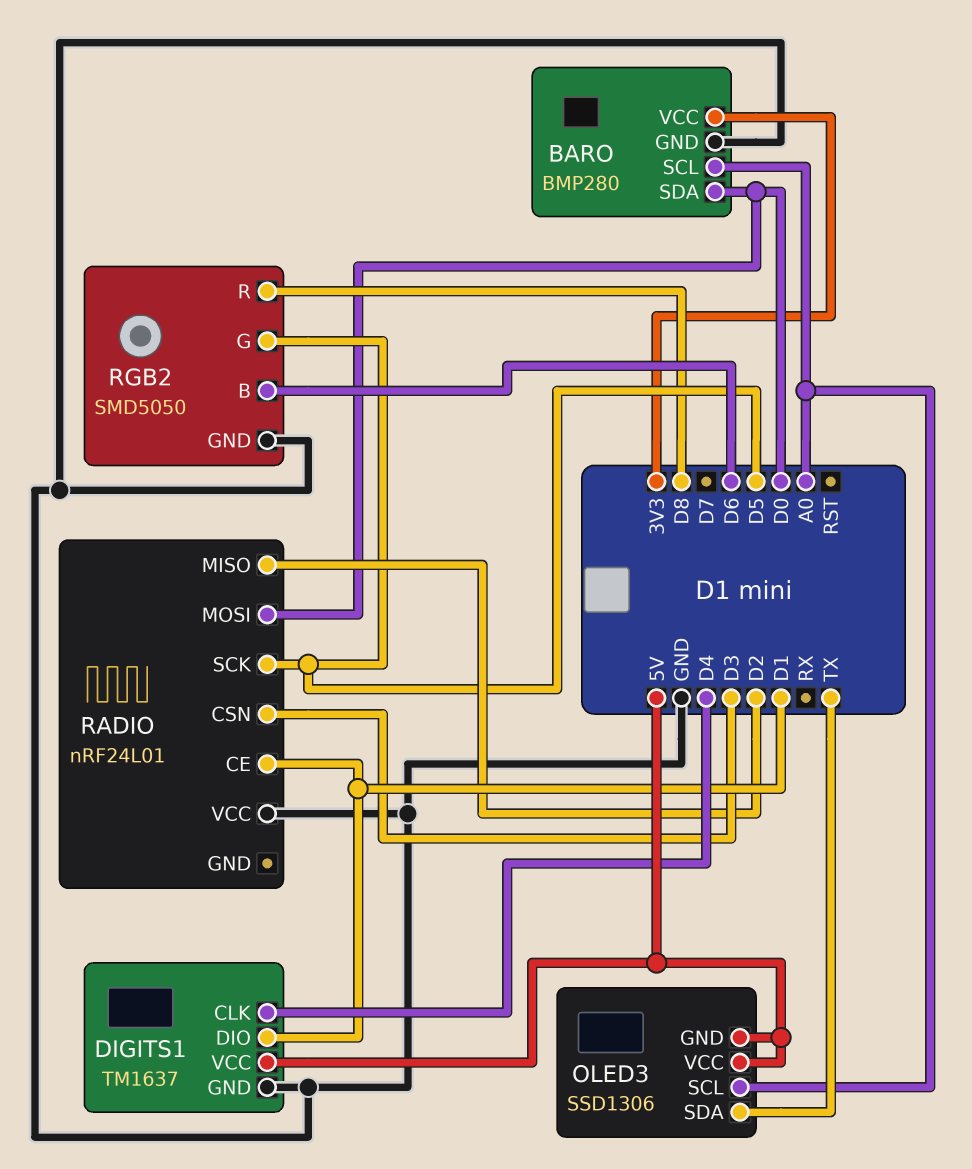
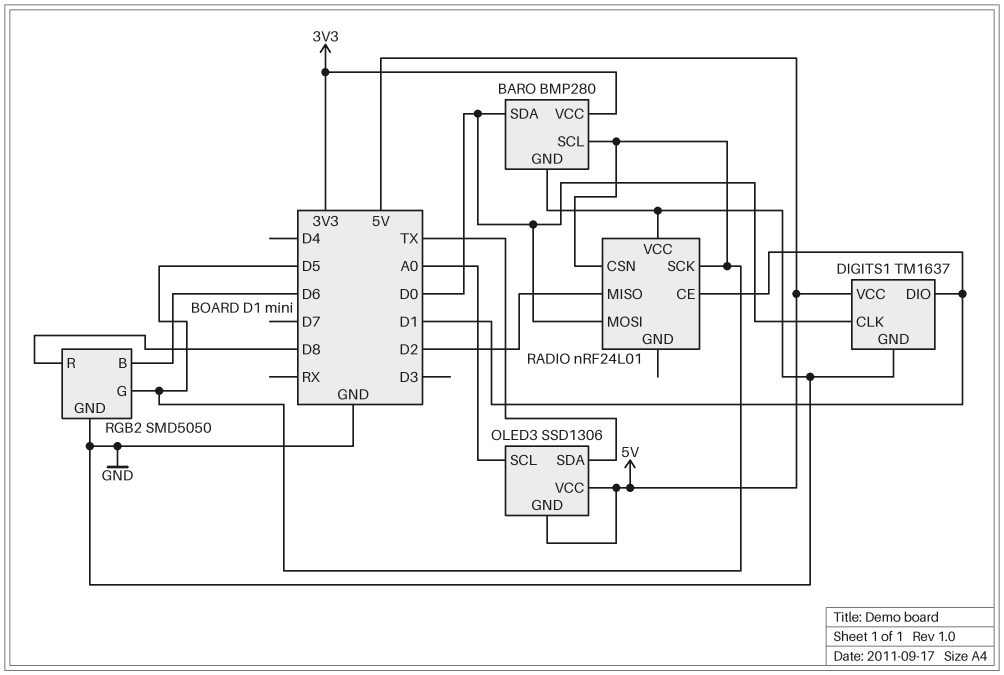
BARO pin SCL: A0 -> D5
DIGITS1 pin CLK: D4 -> D0
RADIO pin CSN: D3 -> D5

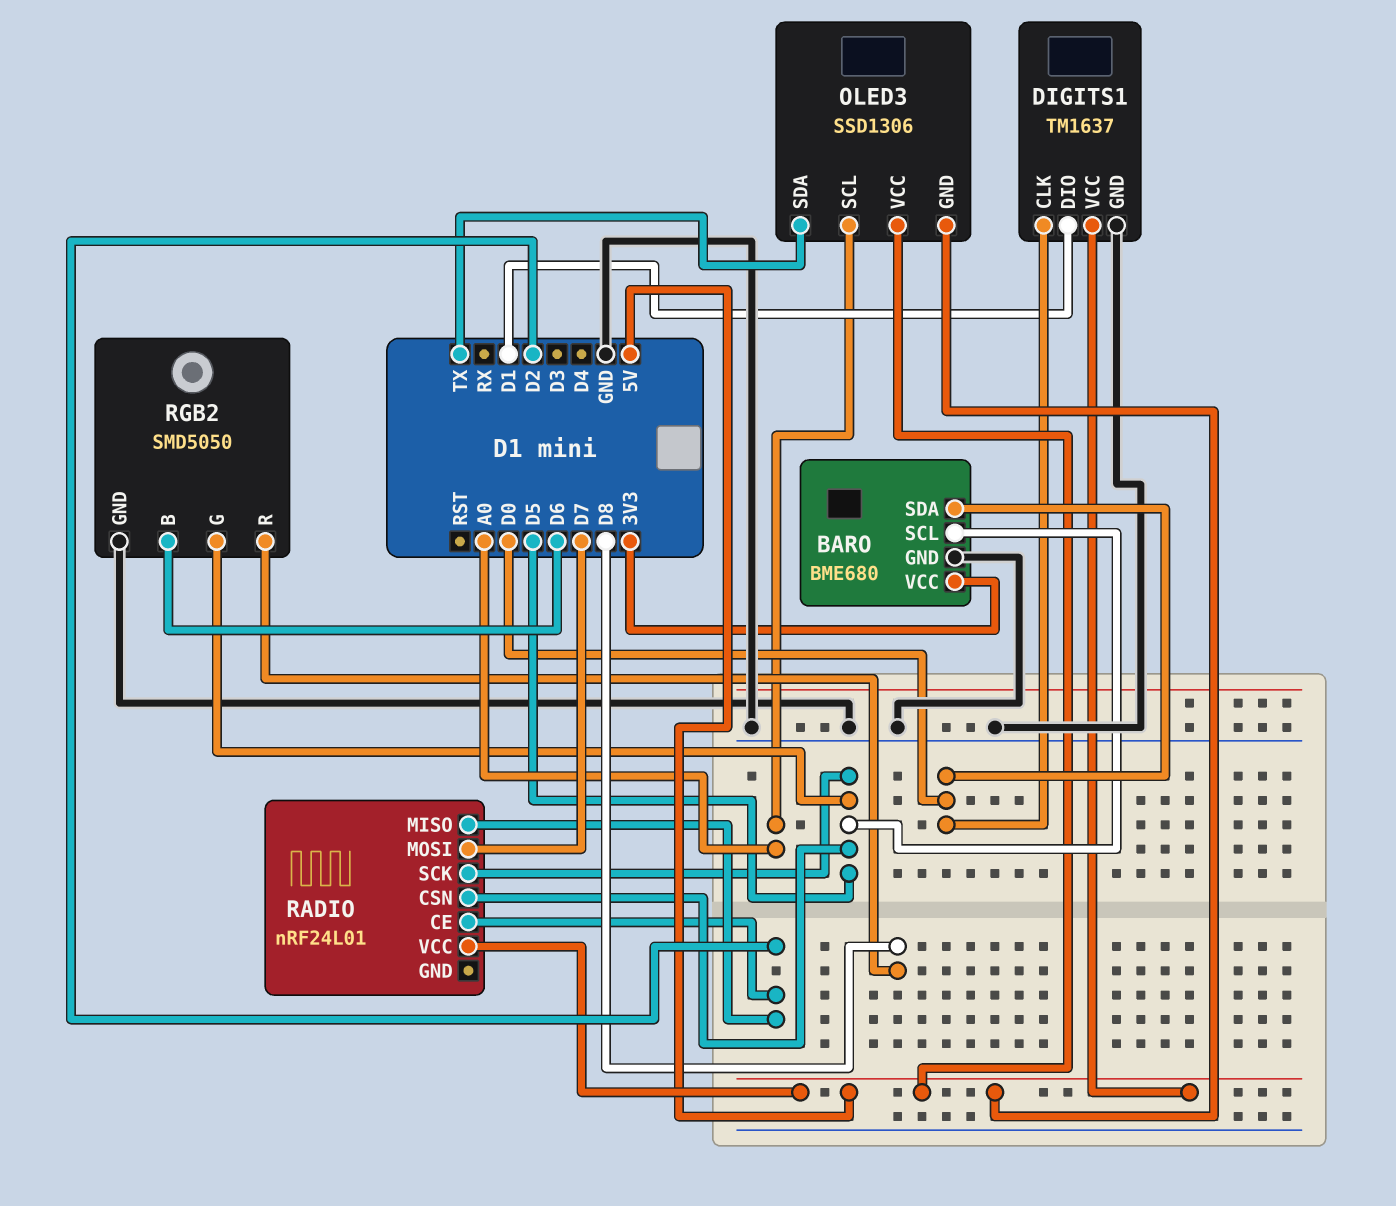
BARO: BMP280 -> BME680
RADIO pin CE: D1 -> D2
RADIO pin MOSI: D0 -> D7
RADIO pin VCC: GND -> 5V

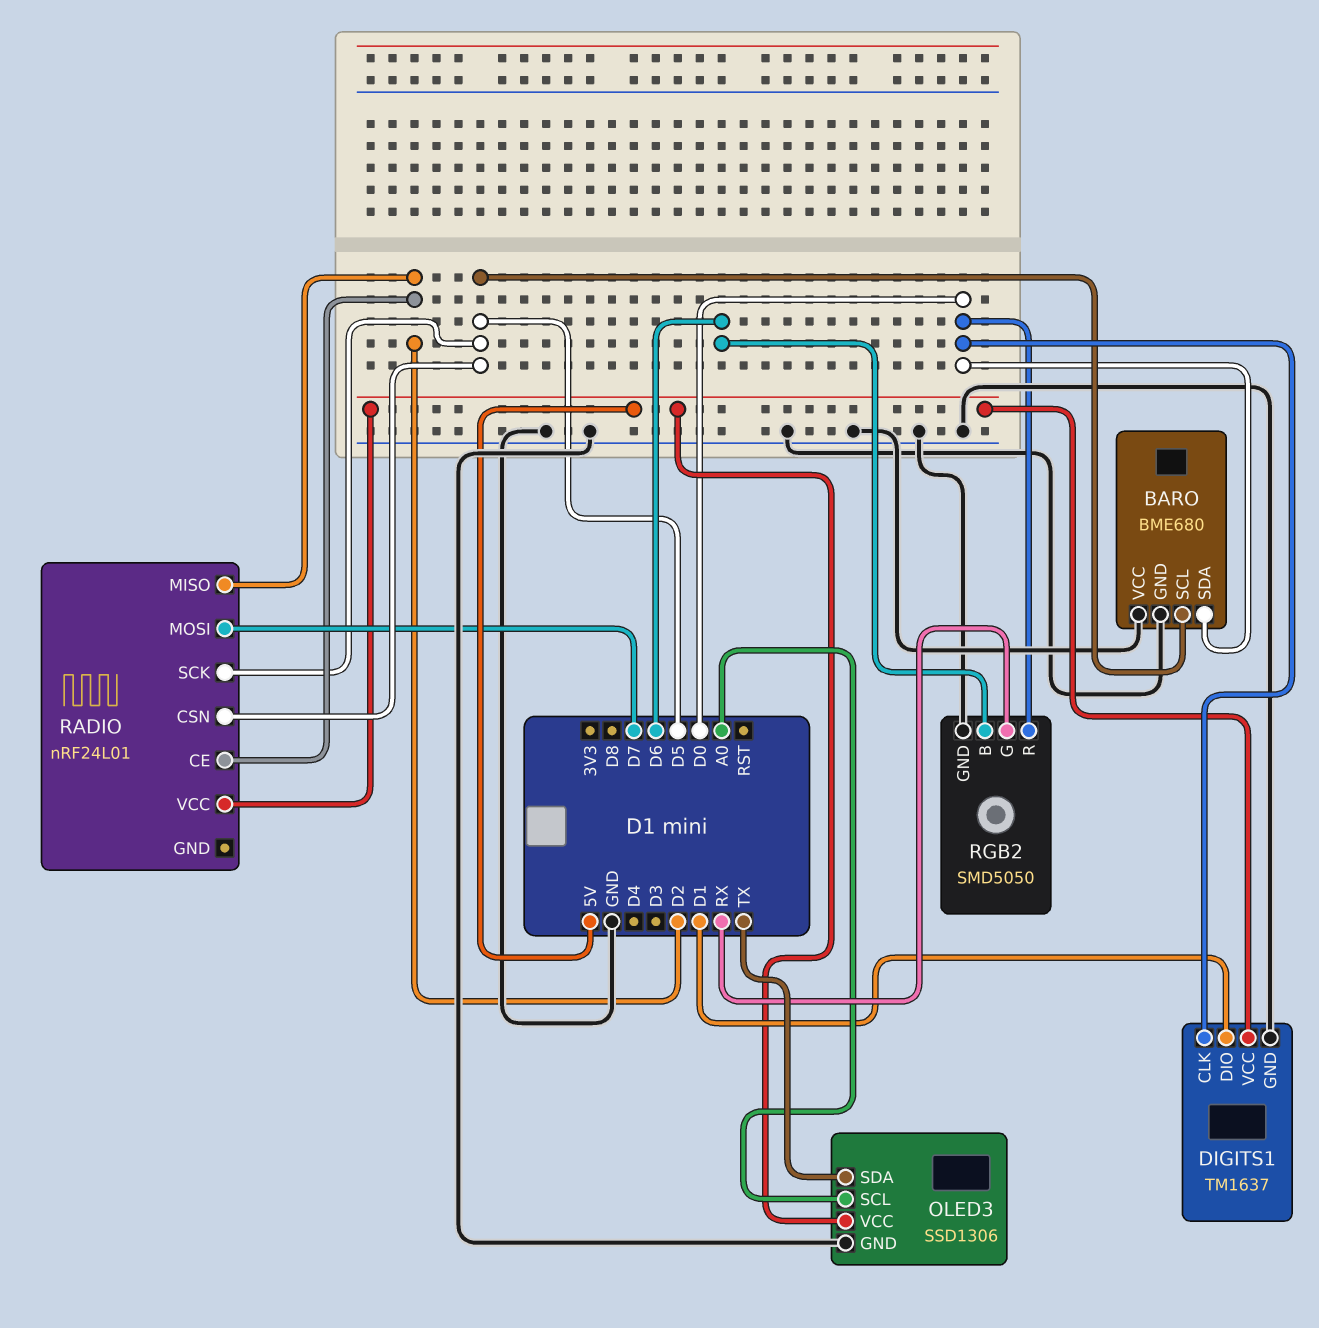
BARO pin VCC: 3V3 -> GND
OLED3 pin GND: 5V -> GND
RGB2 pin G: D5 -> RX
RGB2 pin R: D8 -> D0

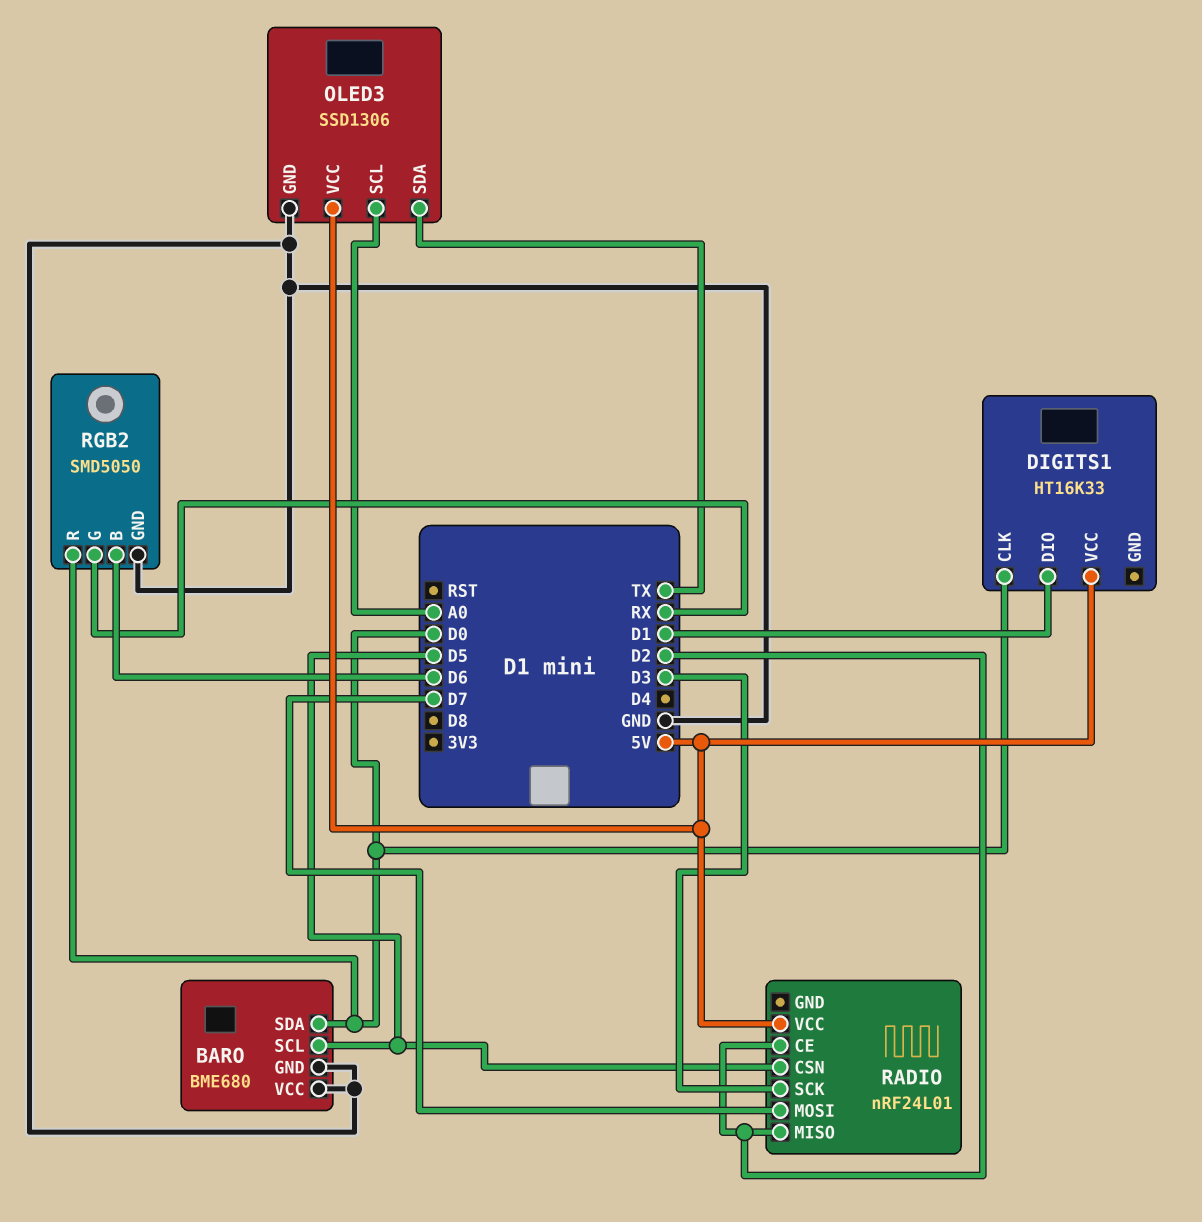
DIGITS1: TM1637 -> HT16K33
DIGITS1 pin GND: GND -> none
RADIO pin SCK: D5 -> D3

